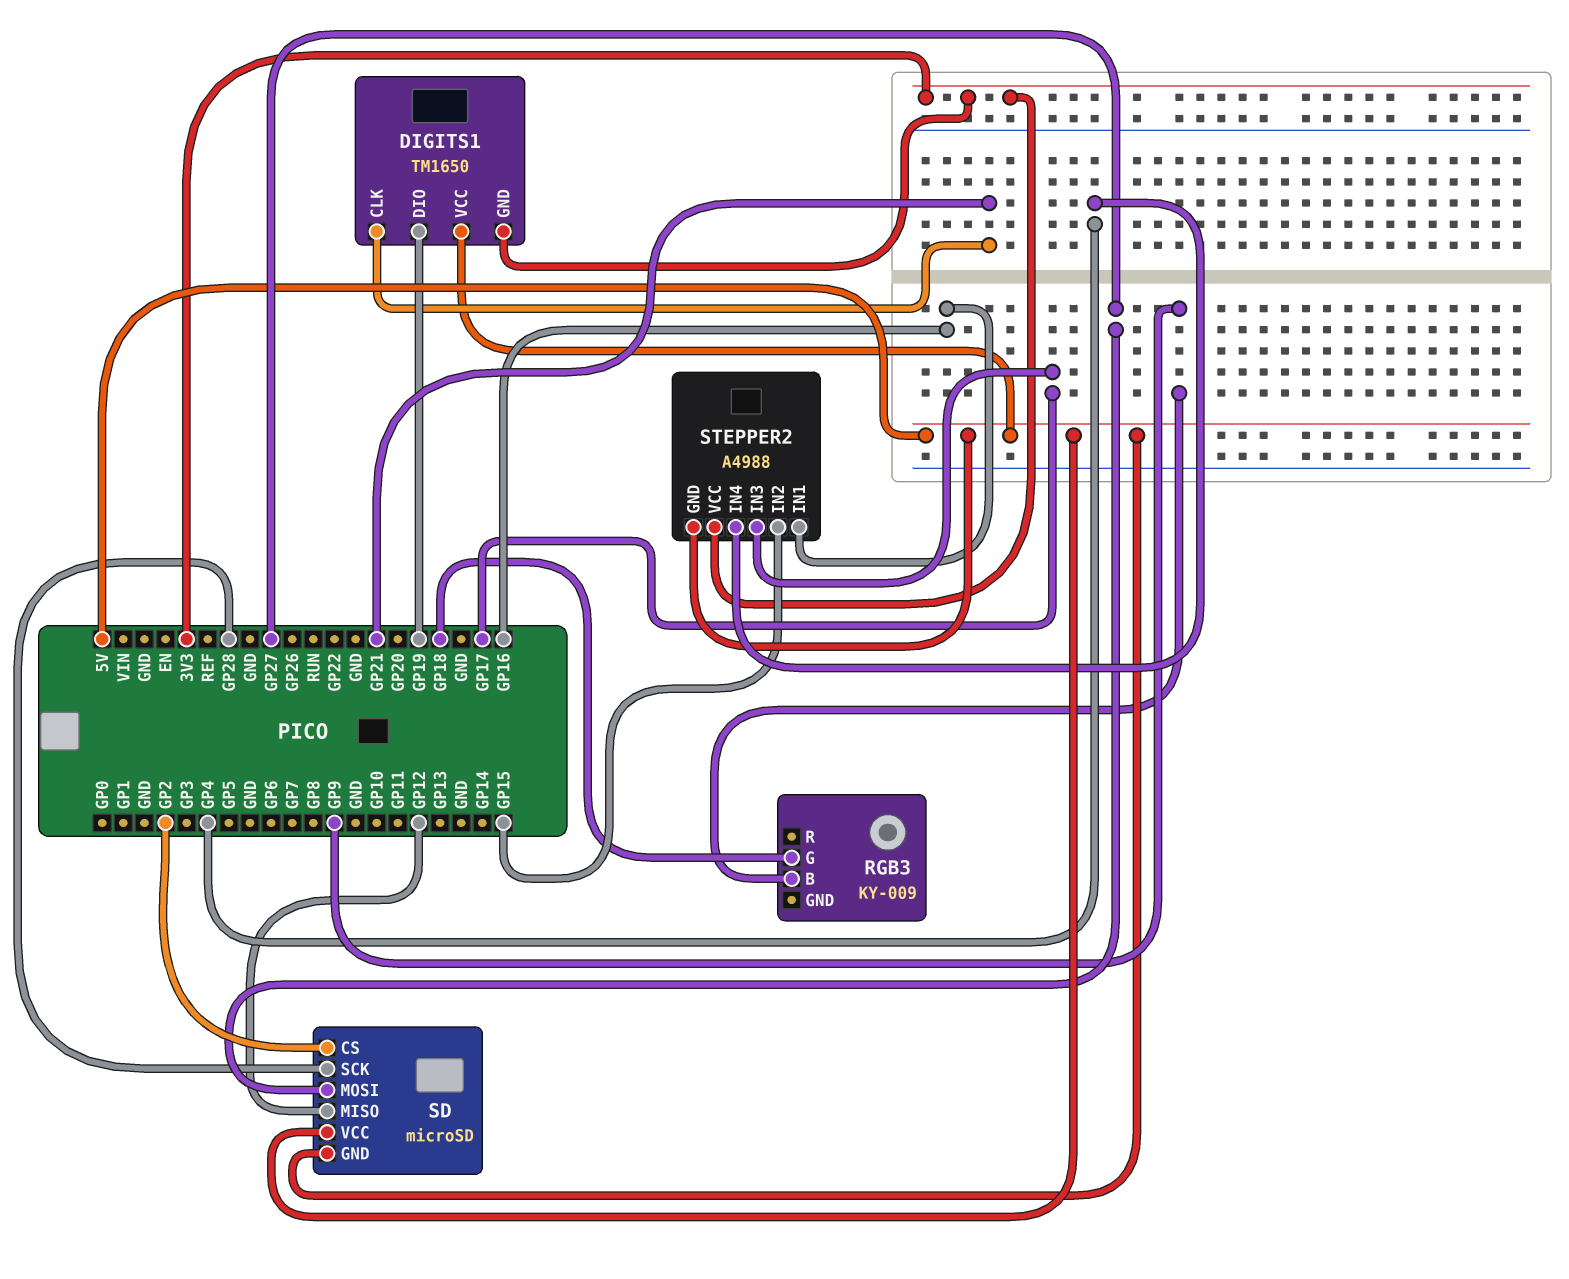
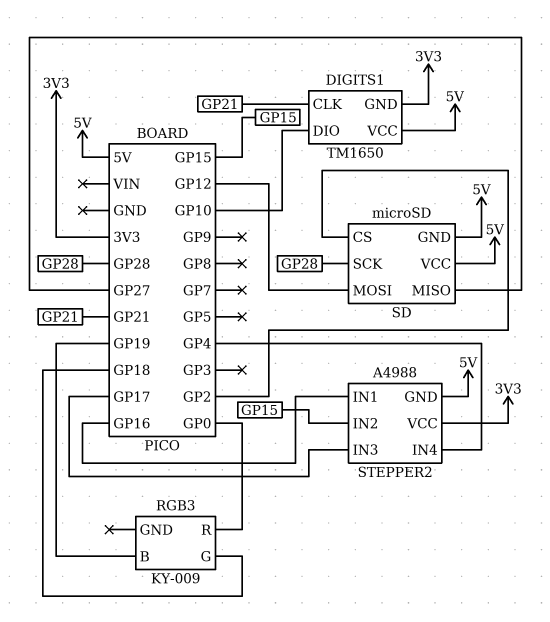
DIGITS1 pin DIO: GP19 -> GP10
RGB3 pin B: GP9 -> GP19
RGB3 pin R: none -> GP0
SD pin MISO: GP12 -> GP27
SD pin MOSI: GP27 -> GP12

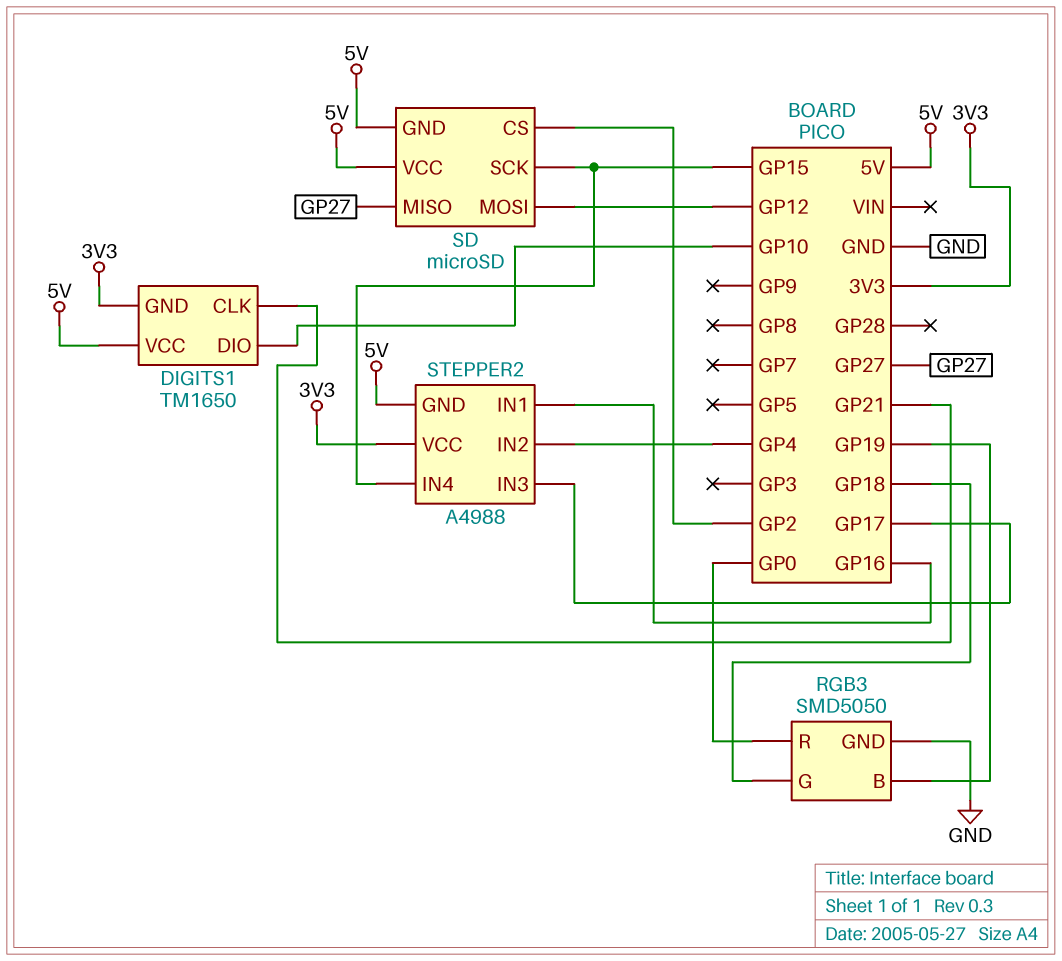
RGB3: KY-009 -> SMD5050
RGB3 pin GND: none -> GND
SD pin SCK: GP28 -> GP15
STEPPER2 pin IN2: GP15 -> GP4
STEPPER2 pin IN4: GP4 -> GP15

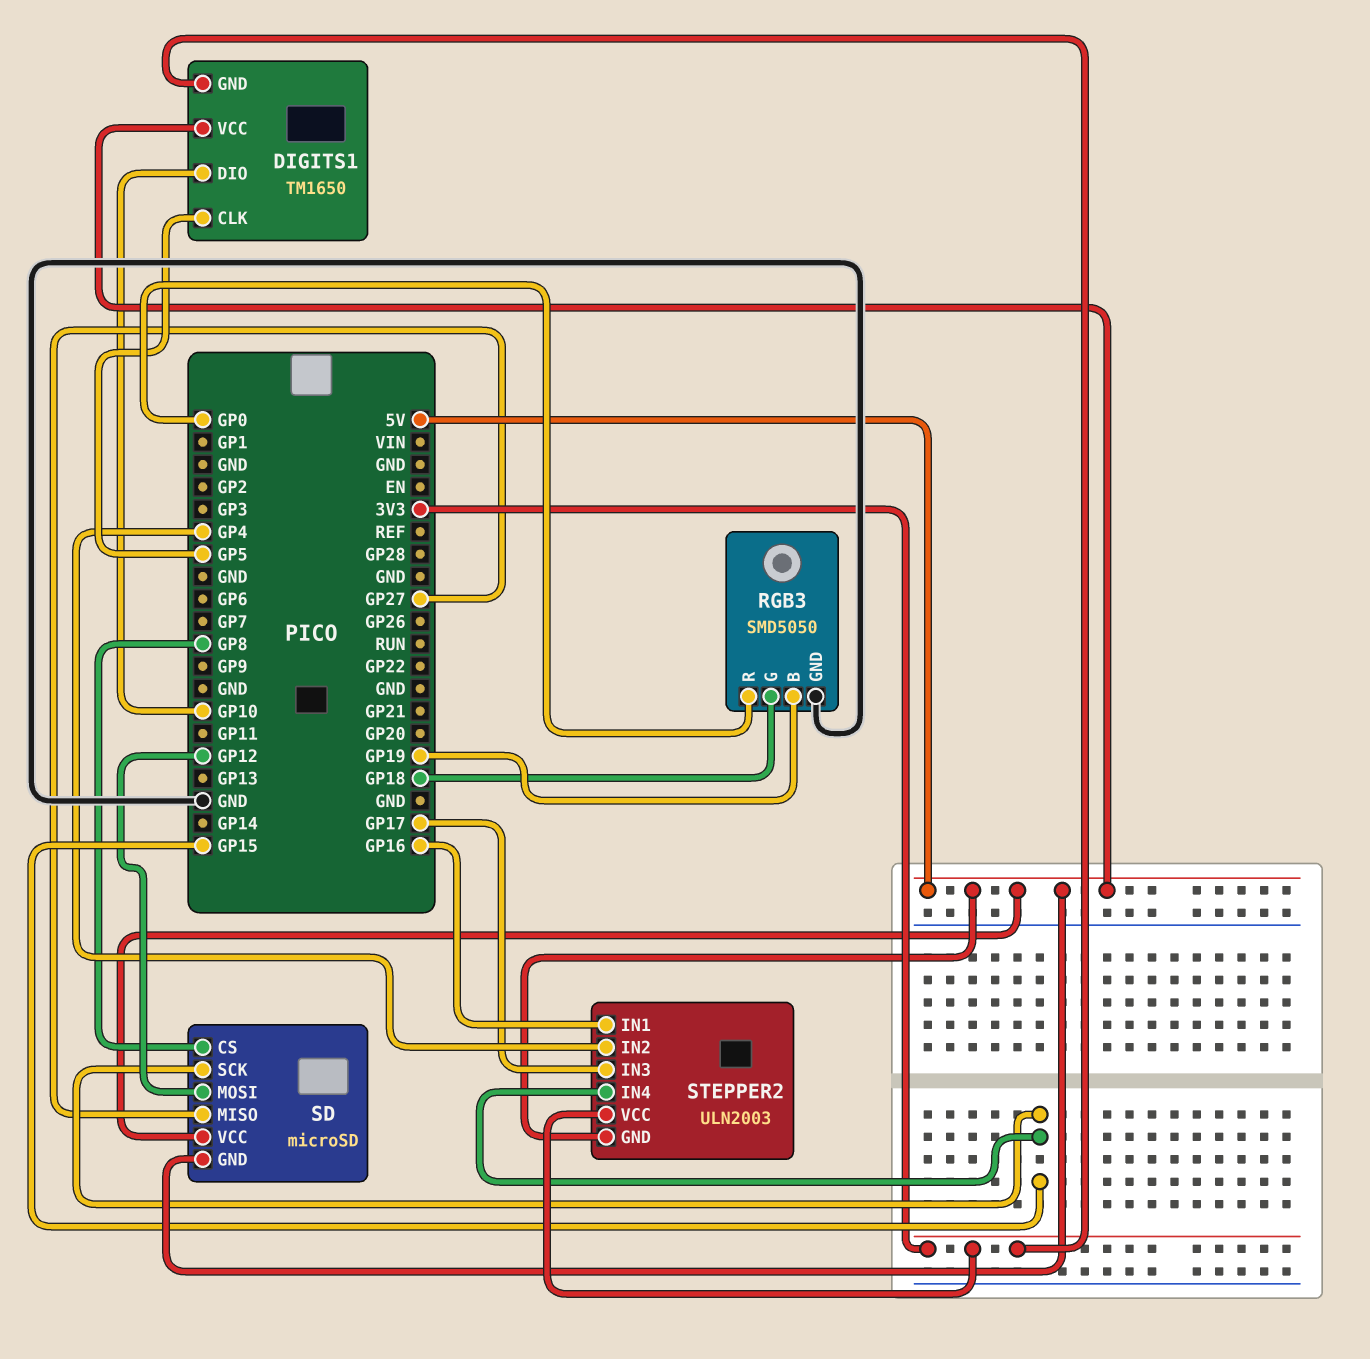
DIGITS1 pin CLK: GP21 -> GP5
SD pin CS: GP2 -> GP8
STEPPER2: A4988 -> ULN2003

